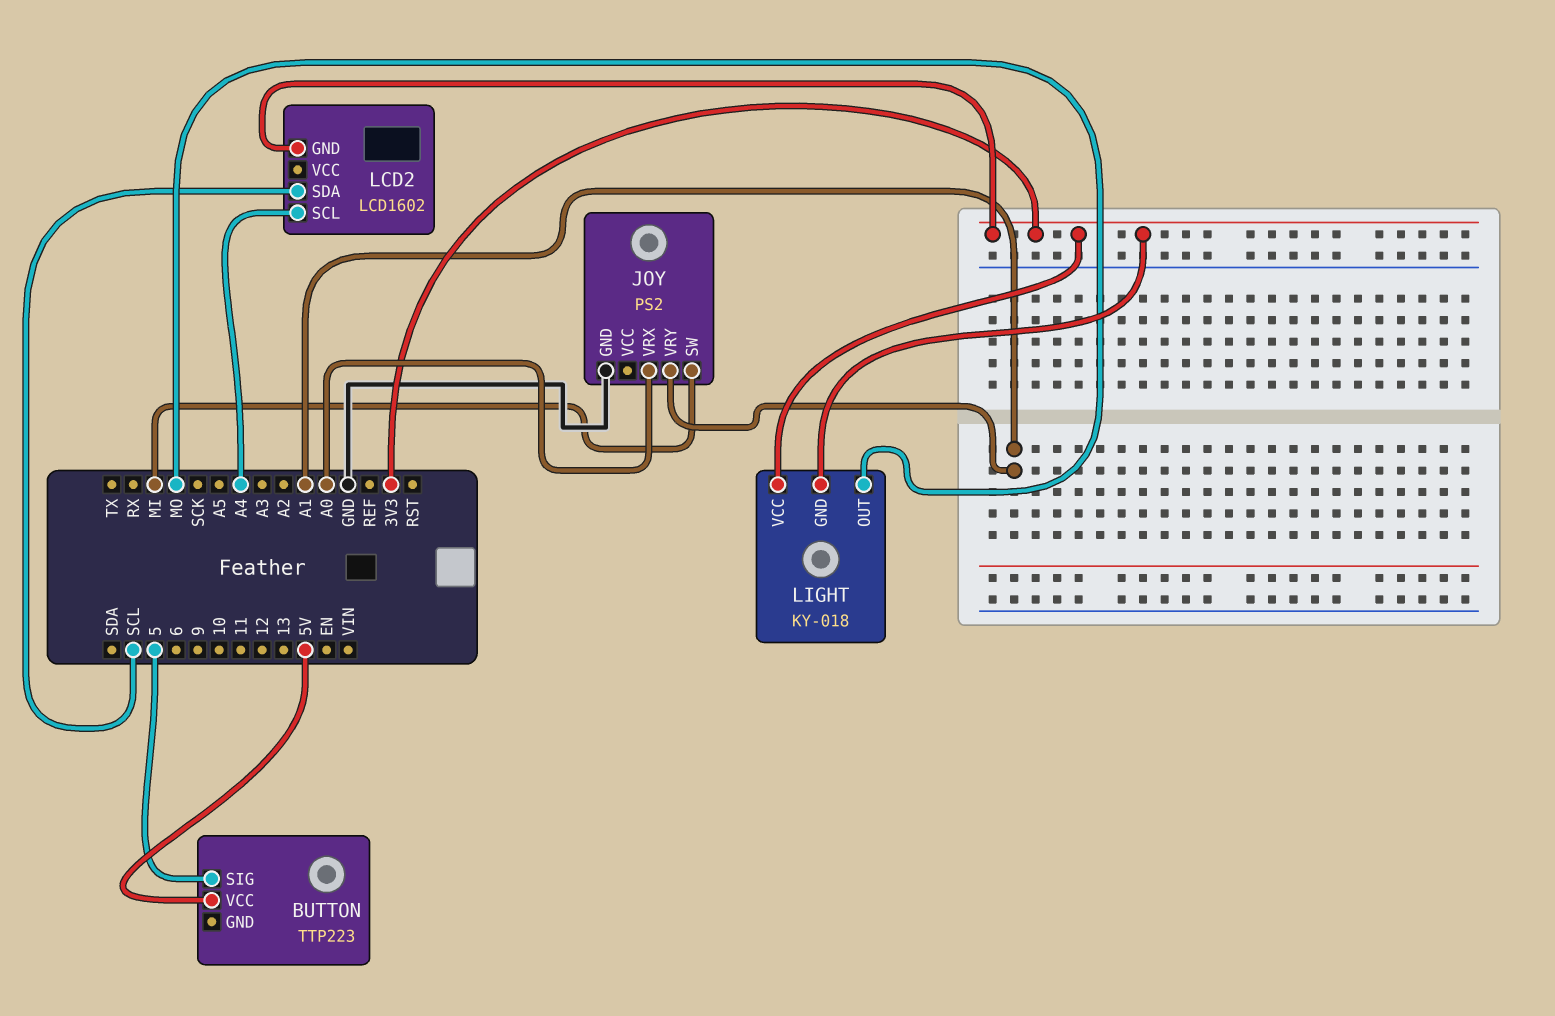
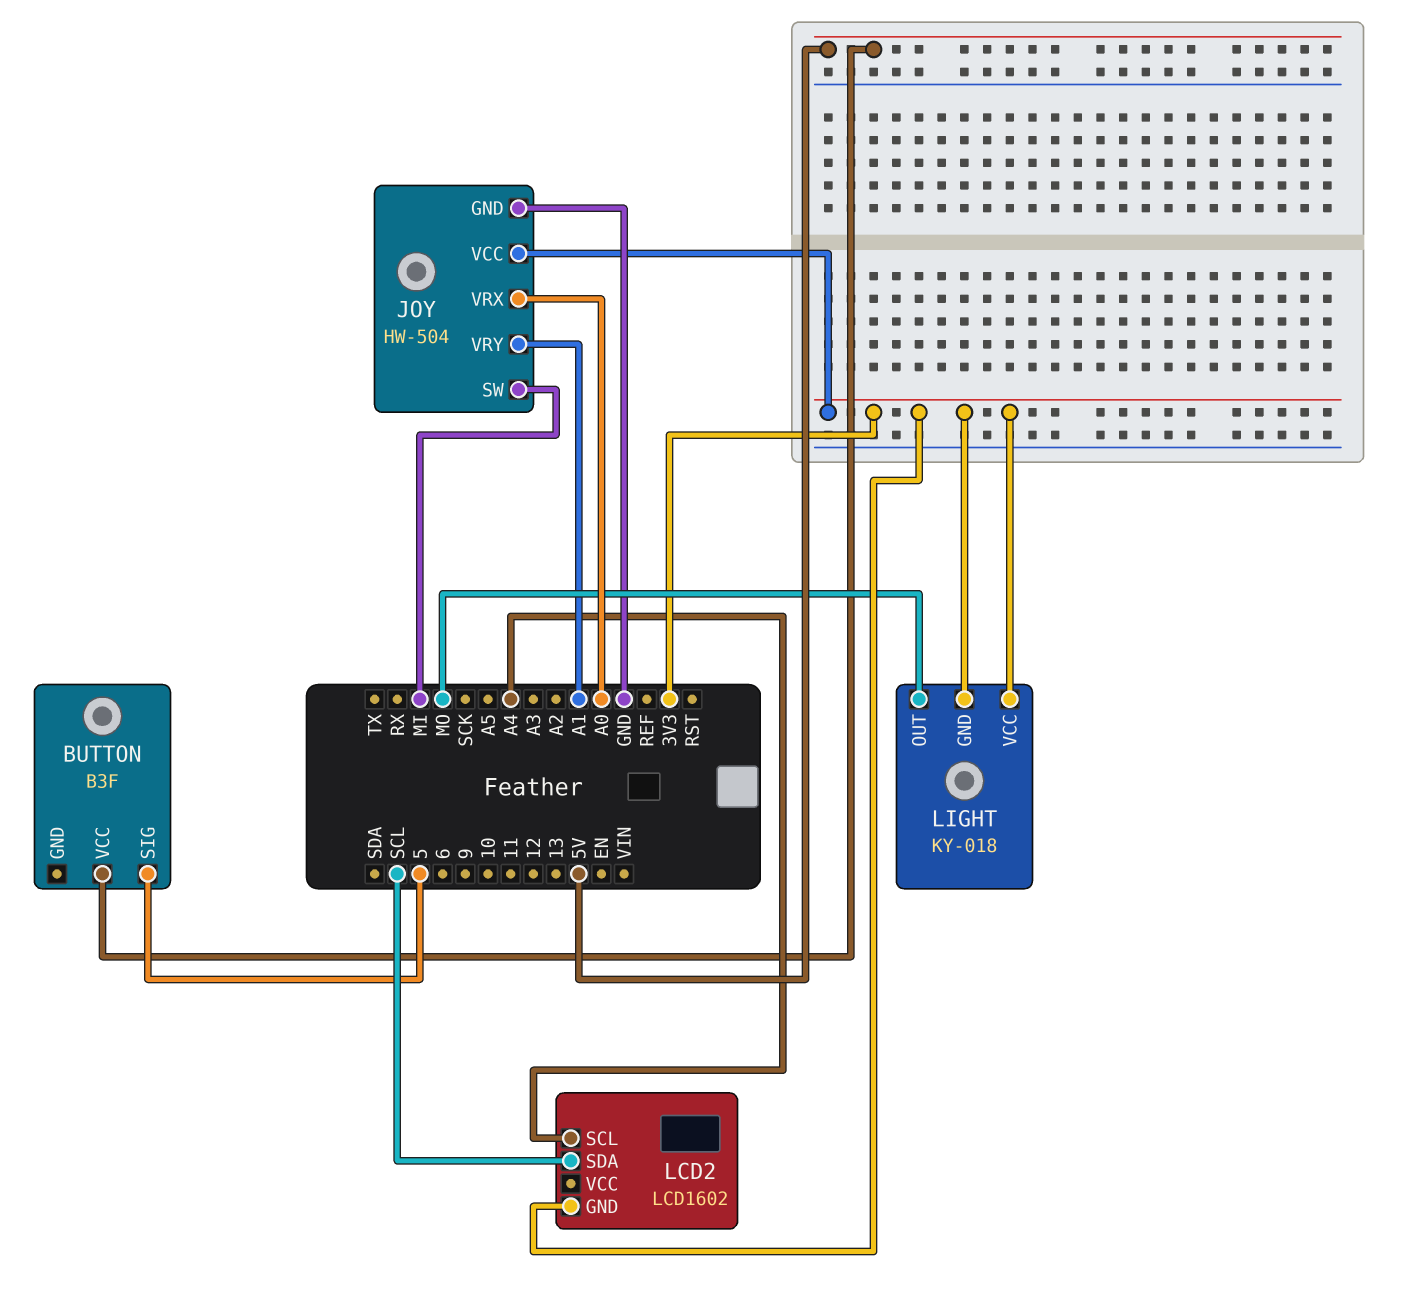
BUTTON: TTP223 -> B3F
JOY: PS2 -> HW-504
JOY pin VCC: none -> 3V3

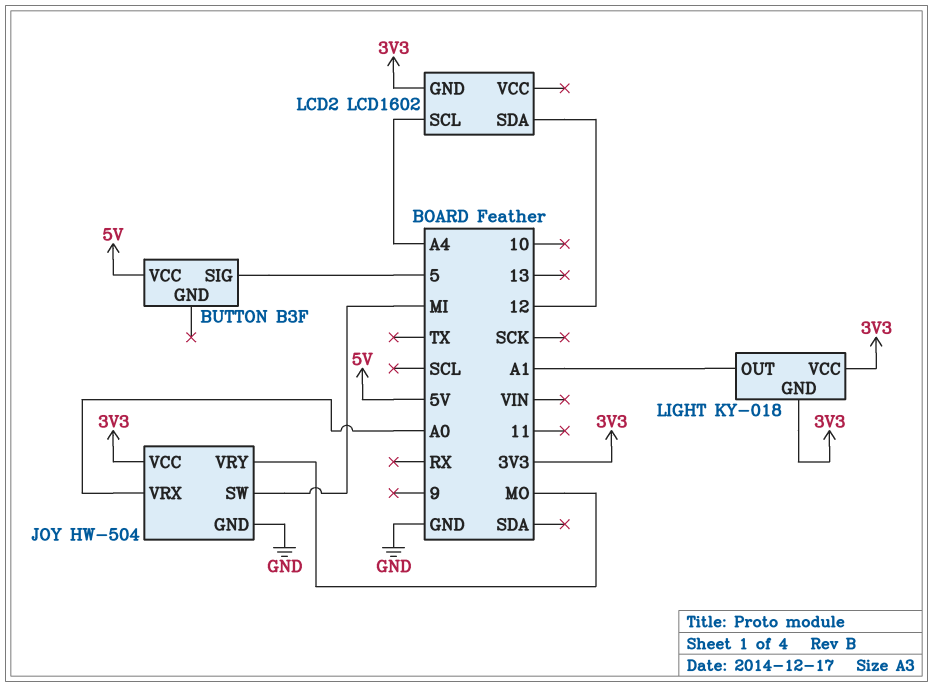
JOY pin VRY: A1 -> MO
LCD2 pin SDA: SCL -> 12
LIGHT pin OUT: MO -> A1

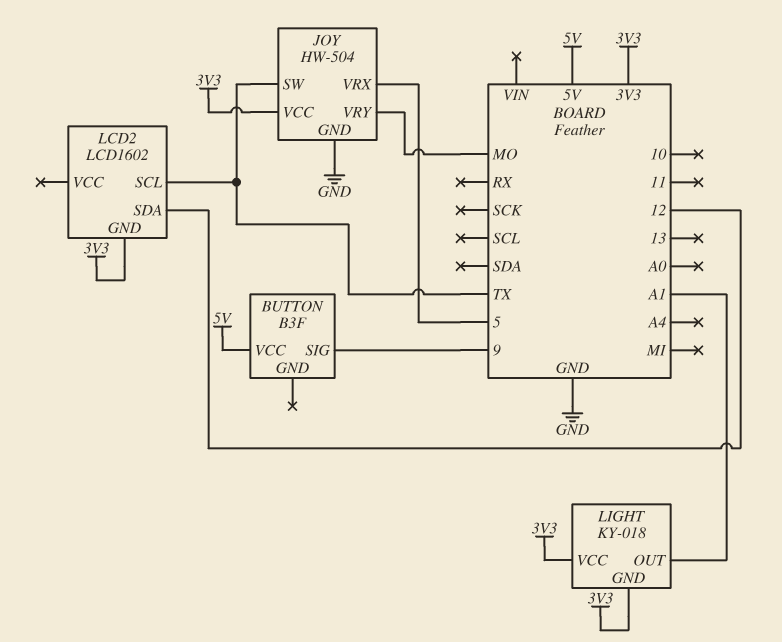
BUTTON pin SIG: 5 -> 9
JOY pin SW: MI -> TX
JOY pin VRX: A0 -> 5
LCD2 pin SCL: A4 -> TX

